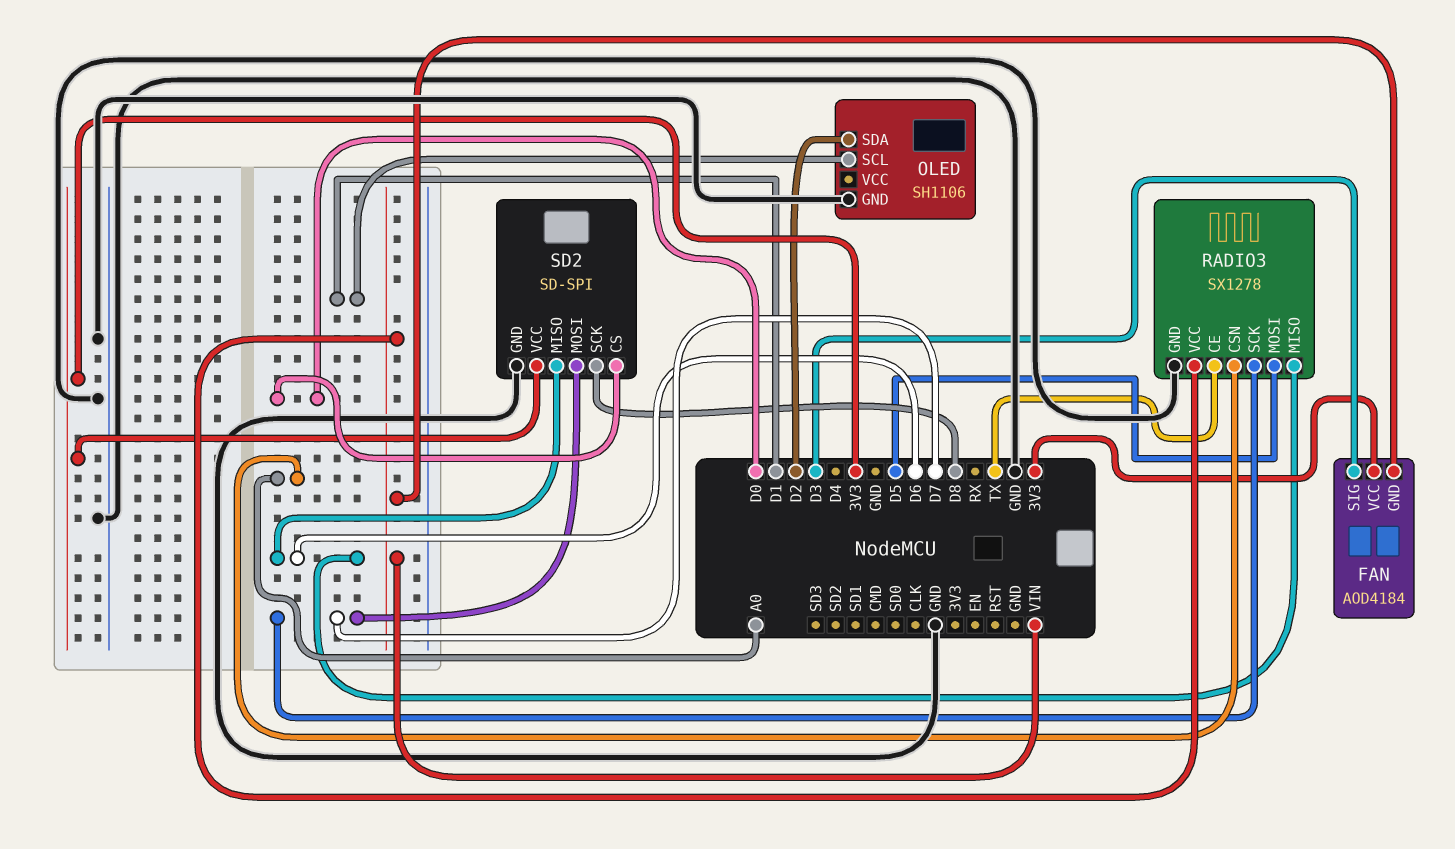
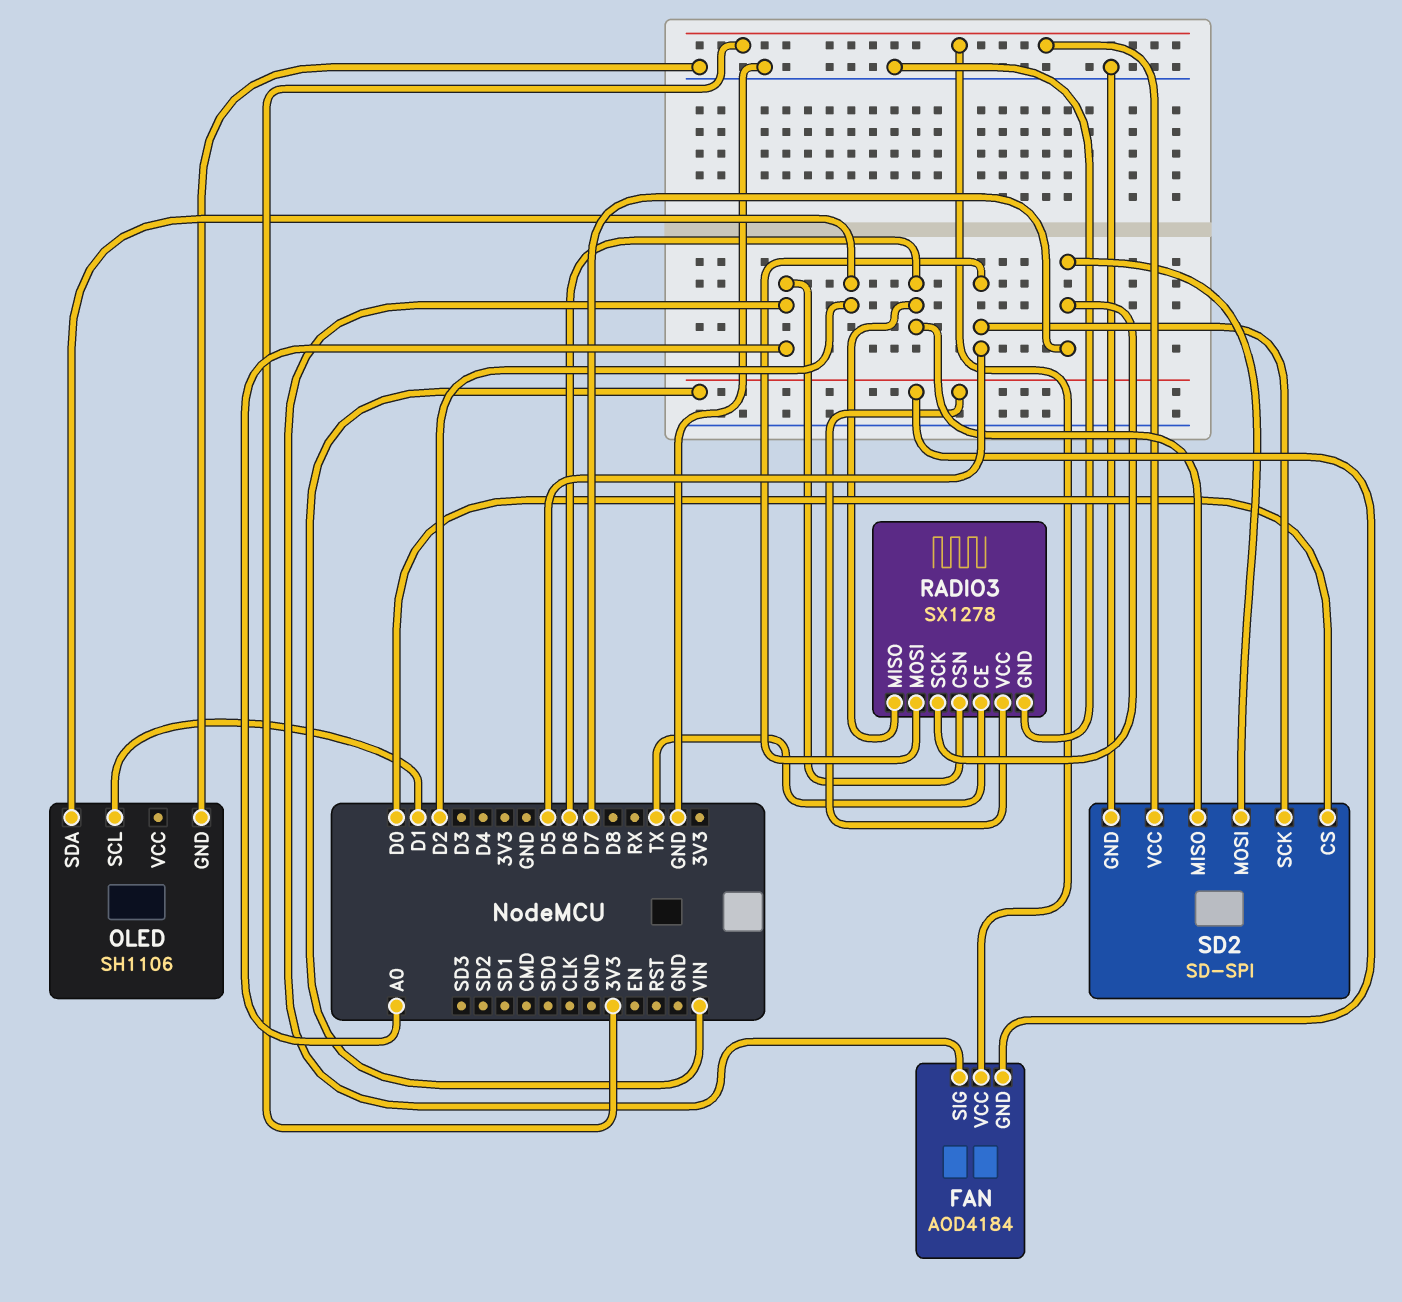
FAN pin SIG: D3 -> A0
SD2 pin SCK: D8 -> D5

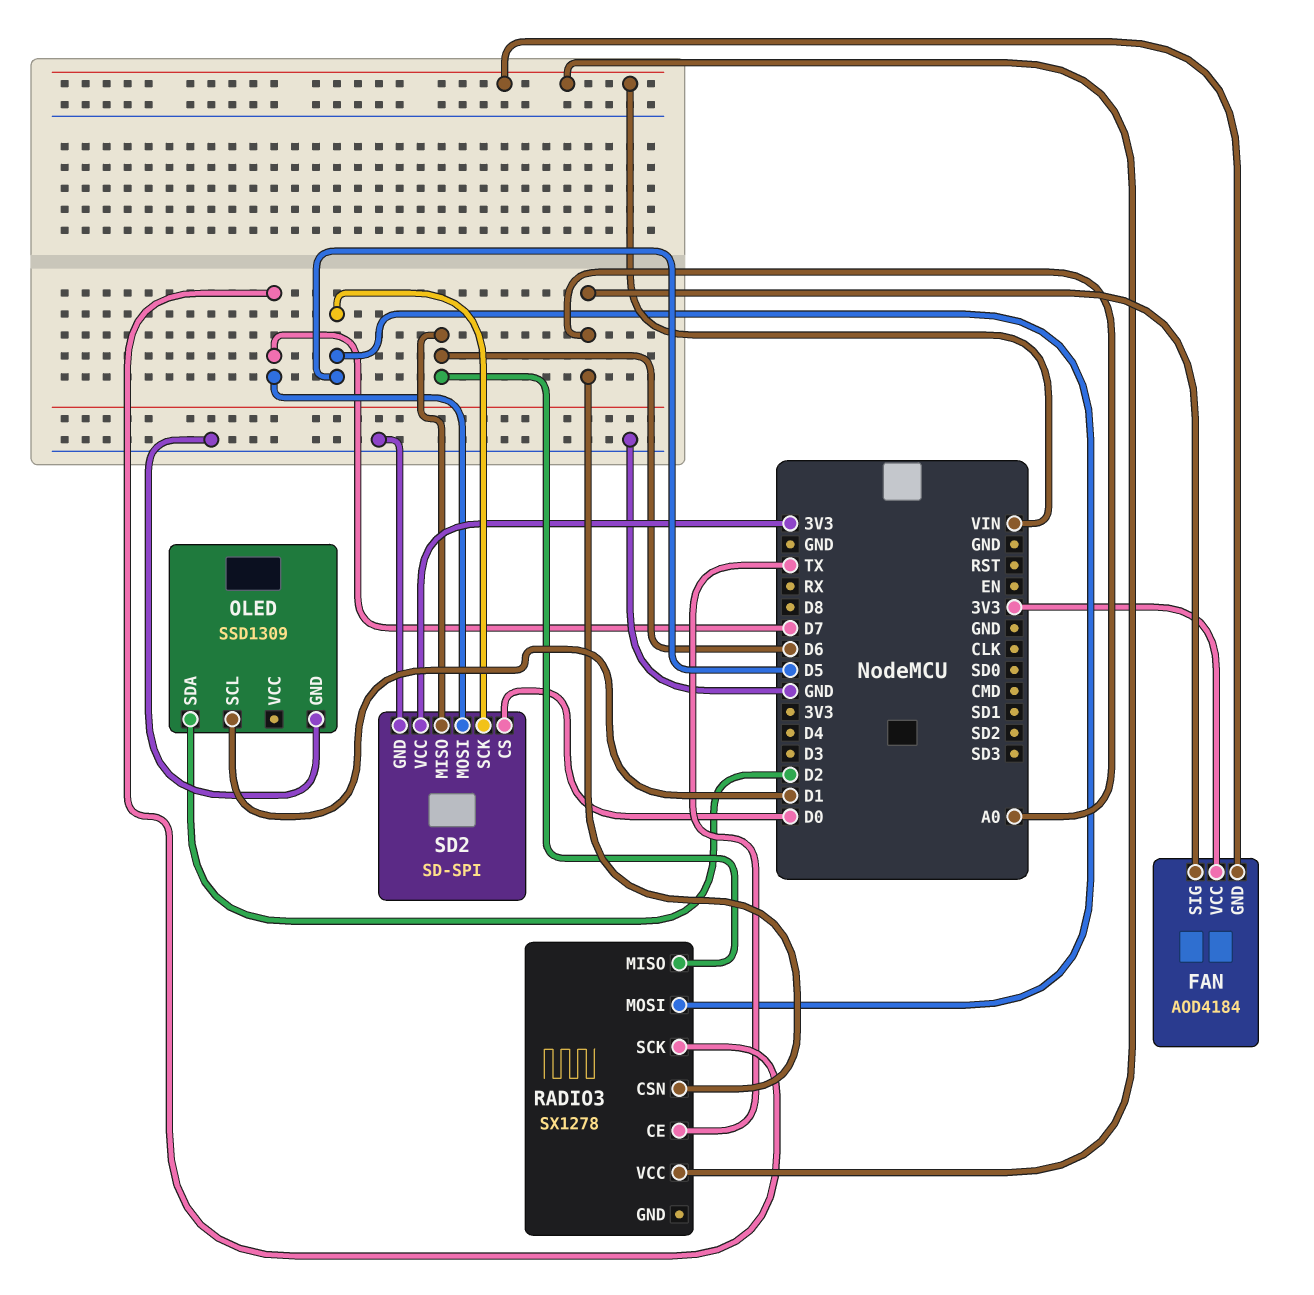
OLED: SH1106 -> SSD1309
RADIO3 pin GND: GND -> none

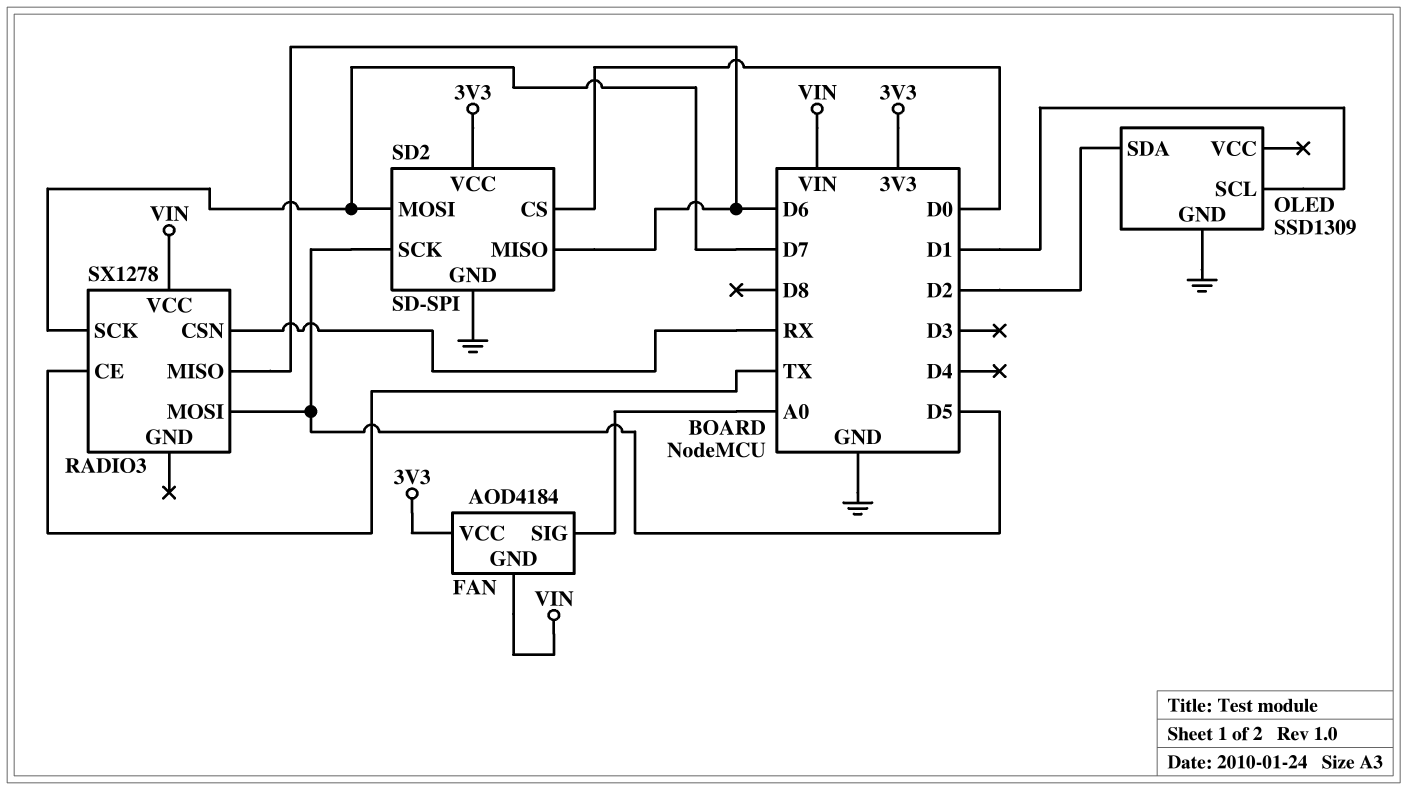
RADIO3 pin CSN: A0 -> RX

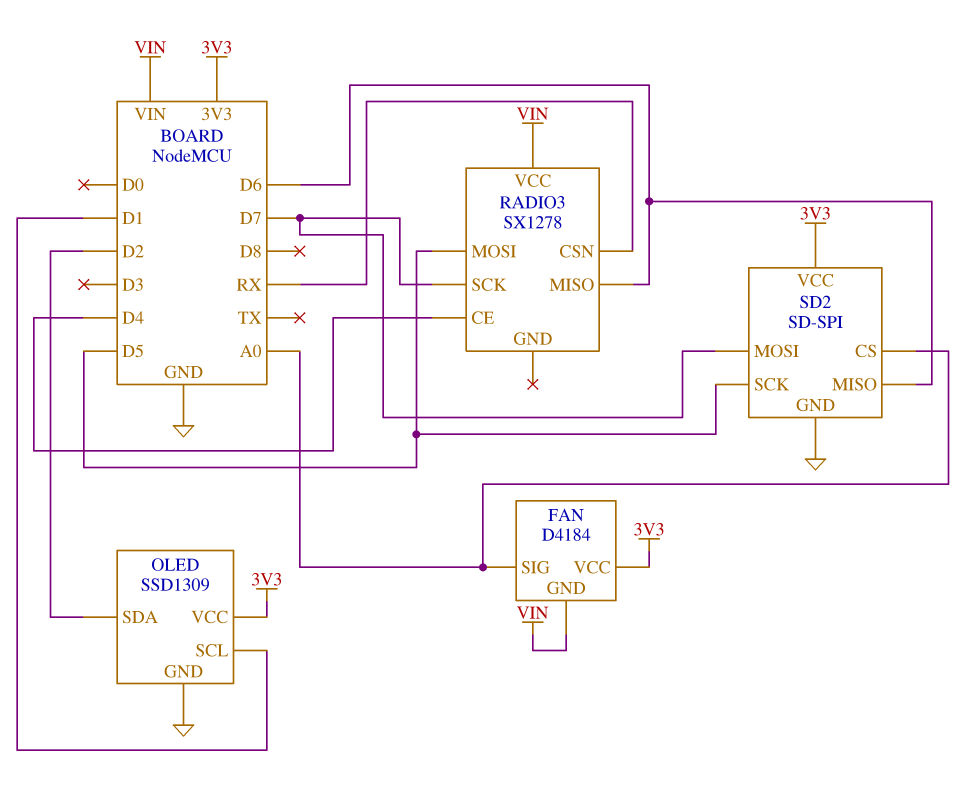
FAN: AOD4184 -> D4184
OLED pin VCC: none -> 3V3
RADIO3 pin CE: TX -> D4
SD2 pin CS: D0 -> A0

